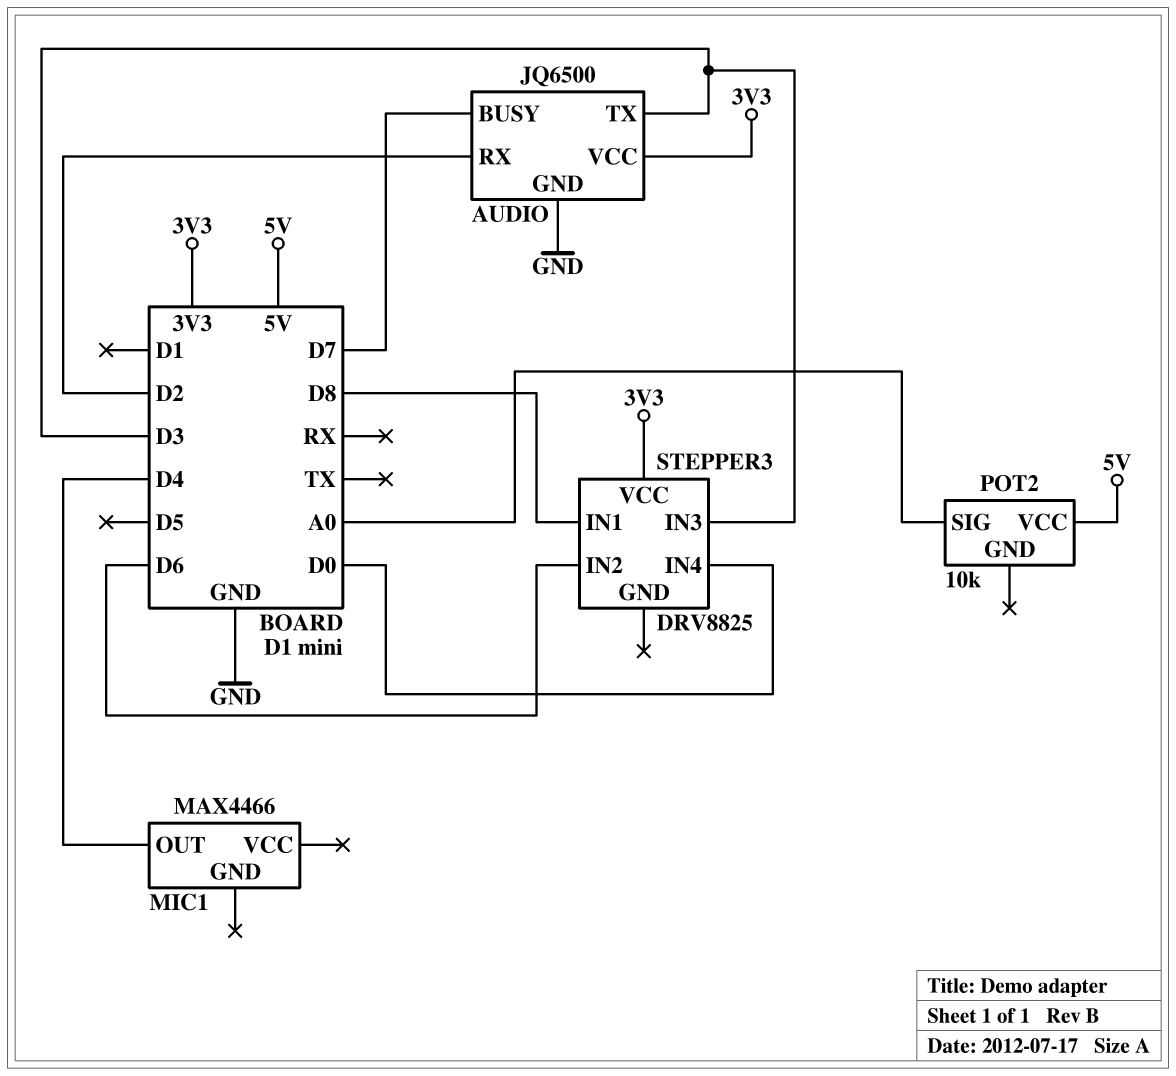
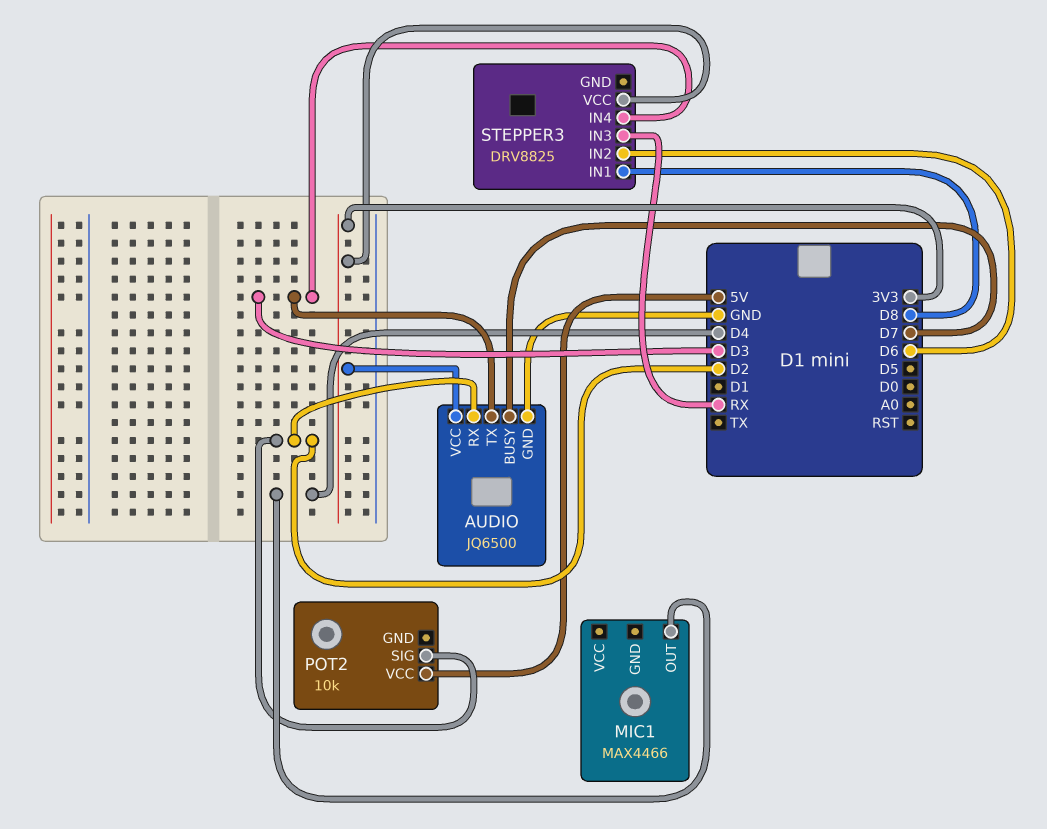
POT2 pin SIG: A0 -> D2
STEPPER3 pin IN3: D3 -> RX
STEPPER3 pin IN4: D0 -> D3

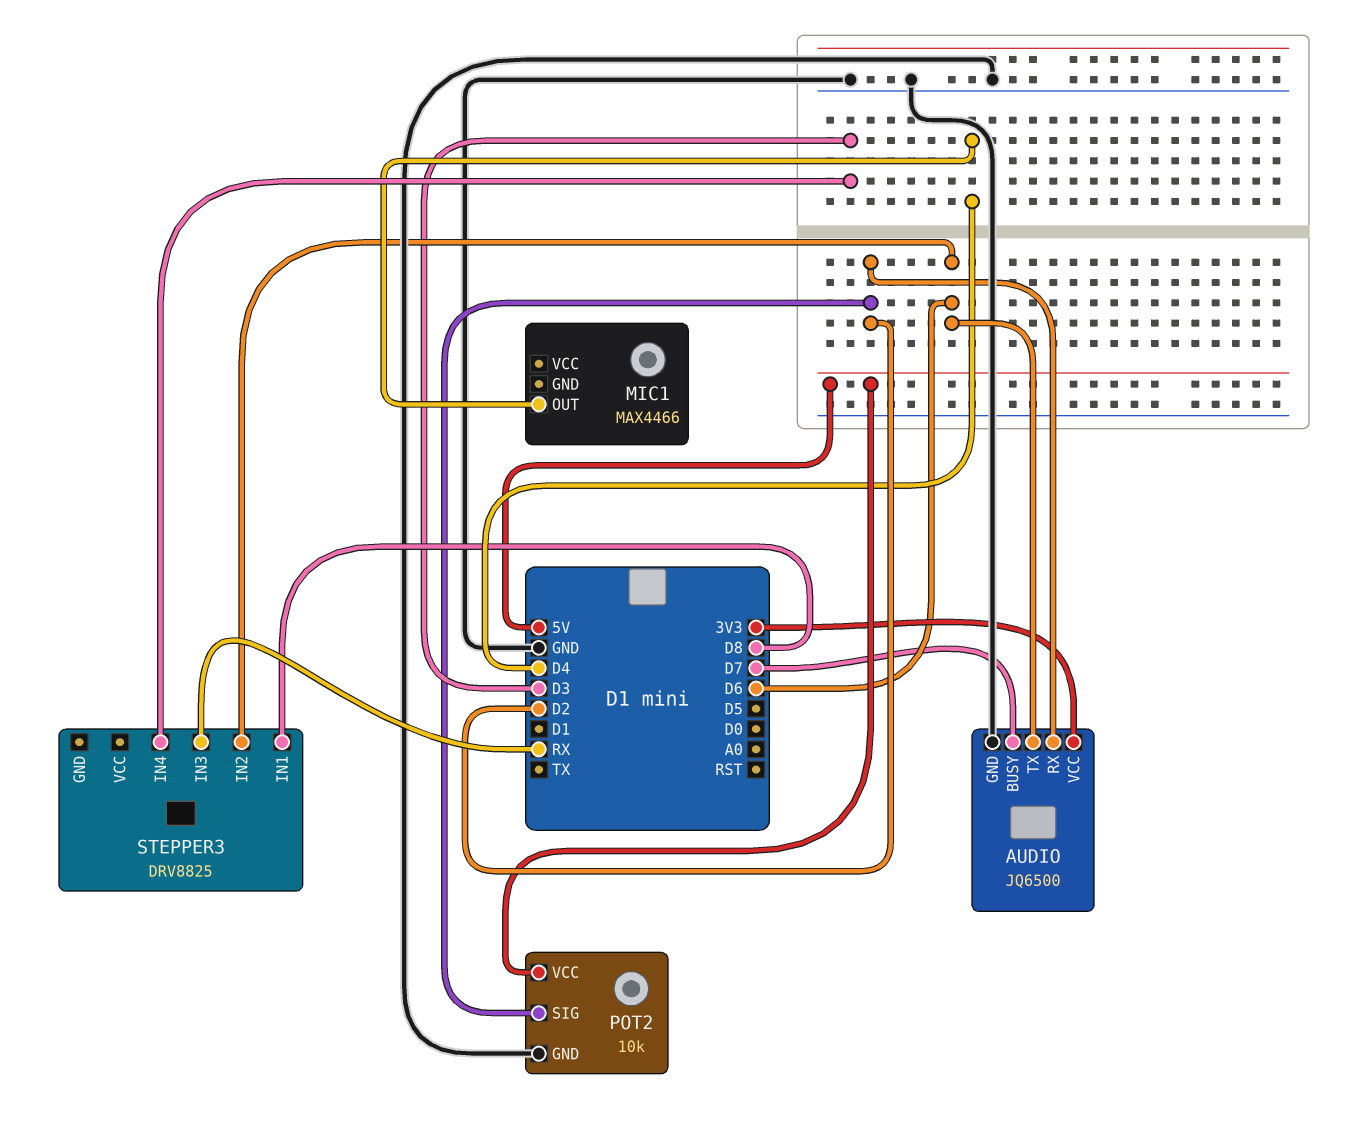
AUDIO pin TX: D3 -> D6
POT2 pin GND: none -> GND
STEPPER3 pin VCC: 3V3 -> none

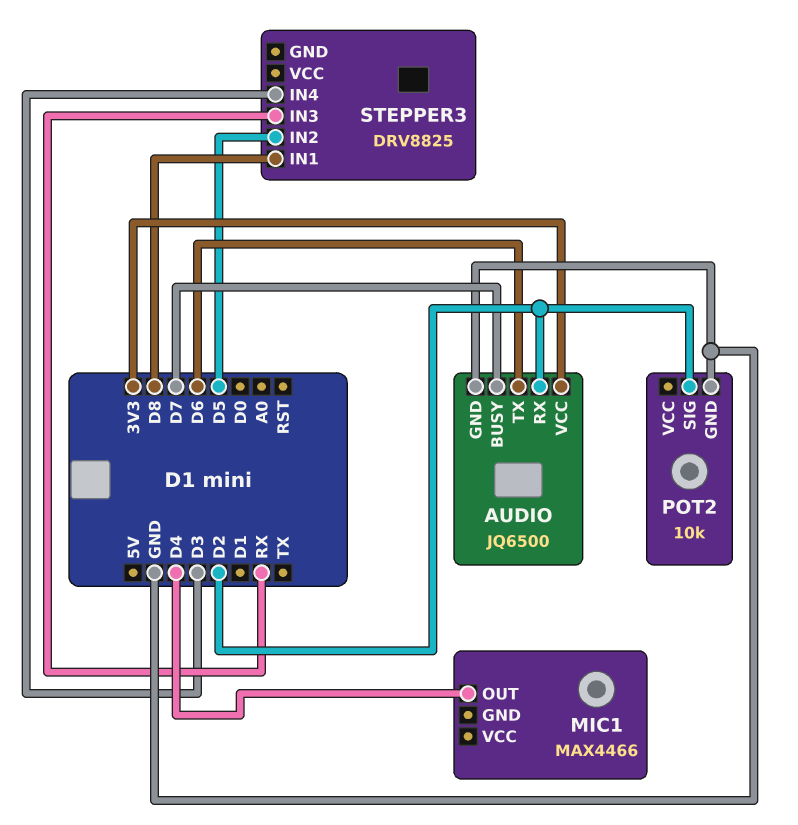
POT2 pin VCC: 5V -> none
STEPPER3 pin IN2: D6 -> D5

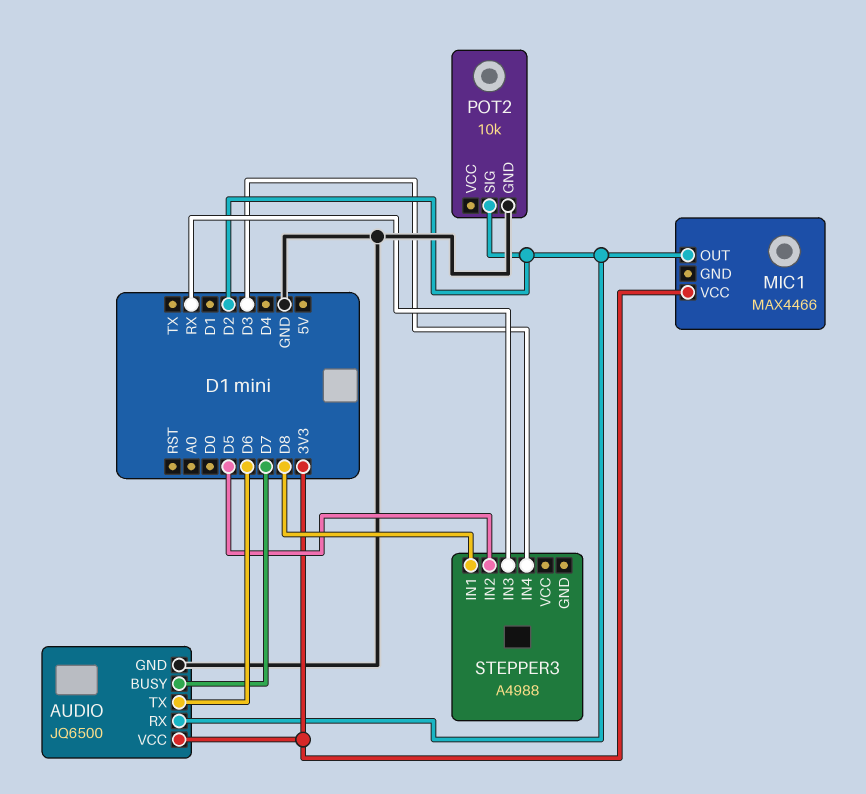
MIC1 pin OUT: D4 -> D2
MIC1 pin VCC: none -> 3V3
STEPPER3: DRV8825 -> A4988

